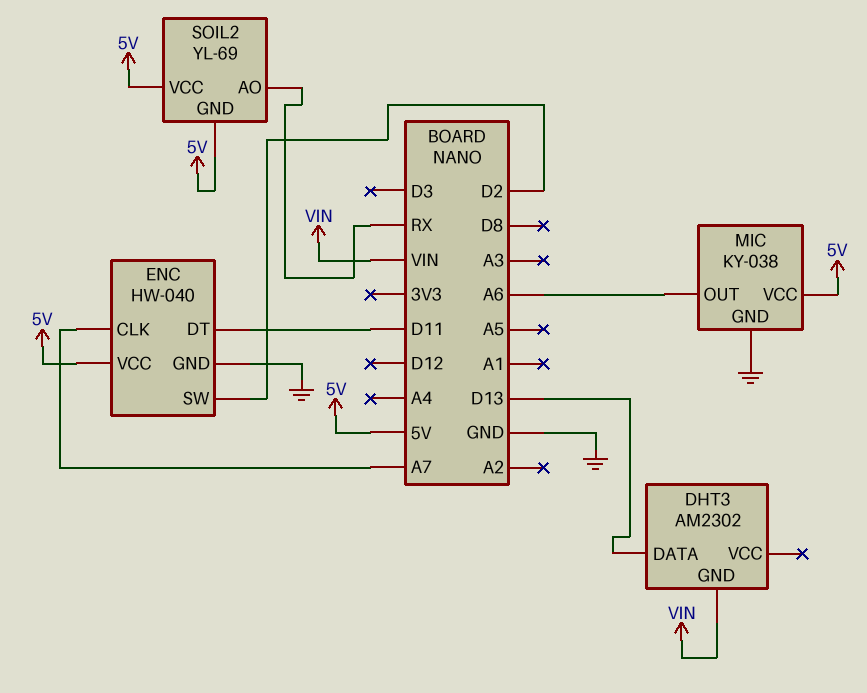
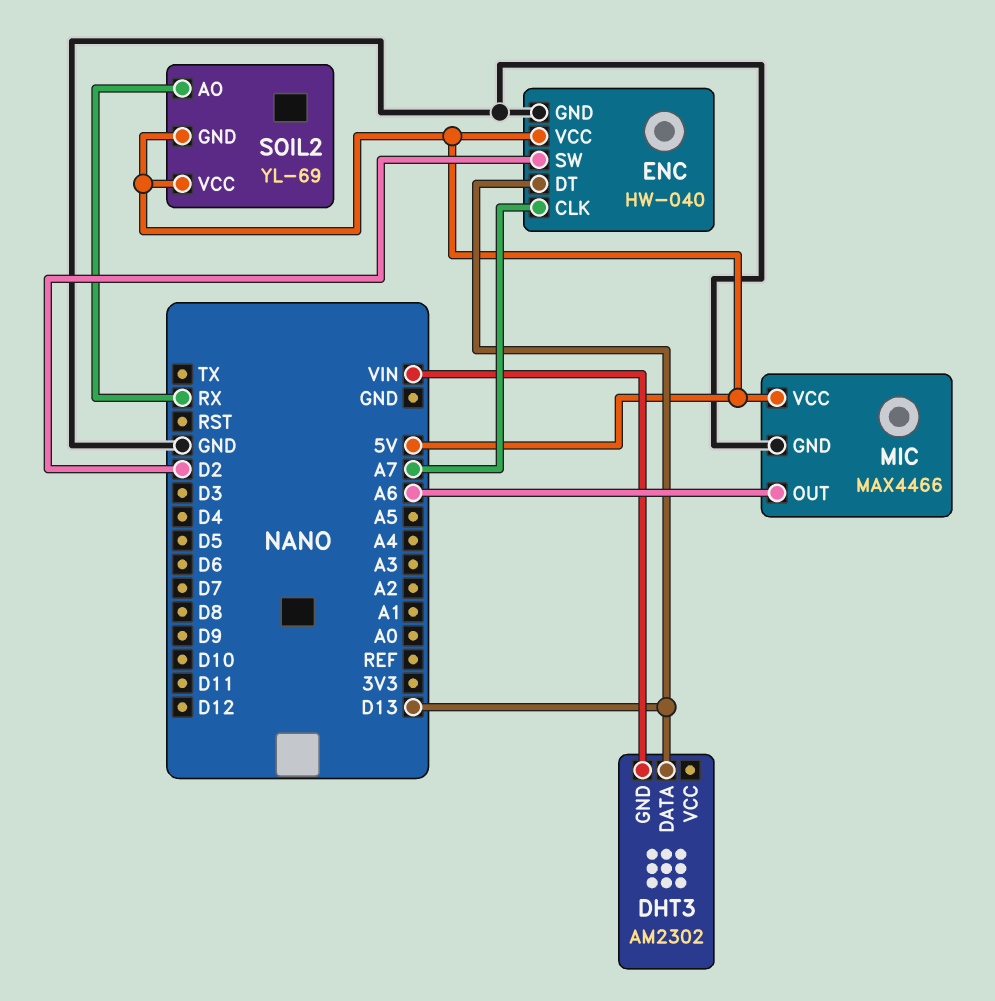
ENC pin DT: D11 -> D13
MIC: KY-038 -> MAX4466

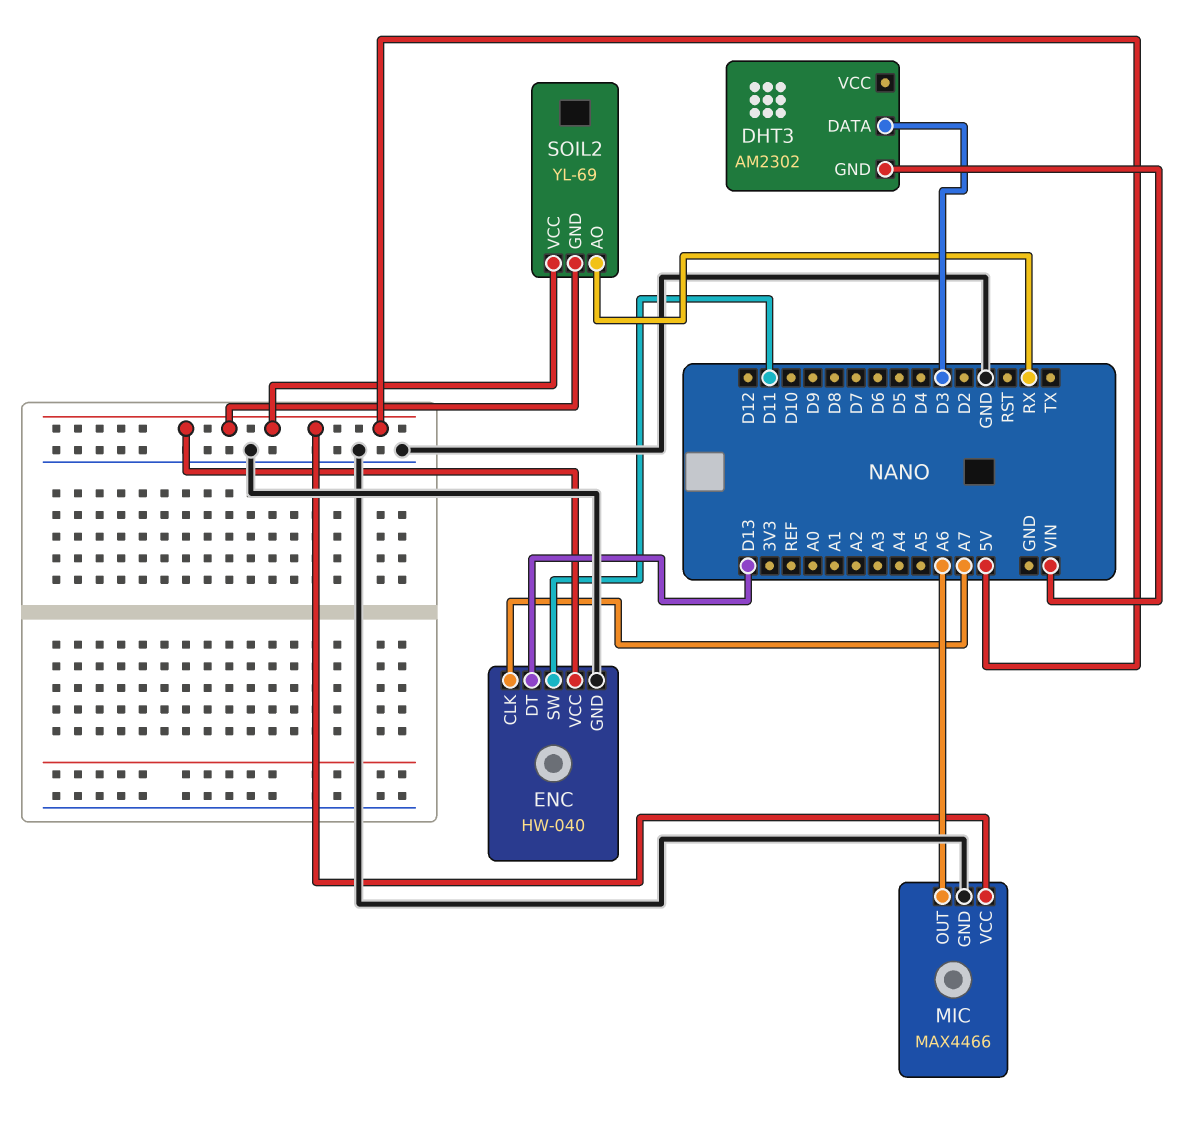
DHT3 pin DATA: D13 -> D3
ENC pin SW: D2 -> D11

